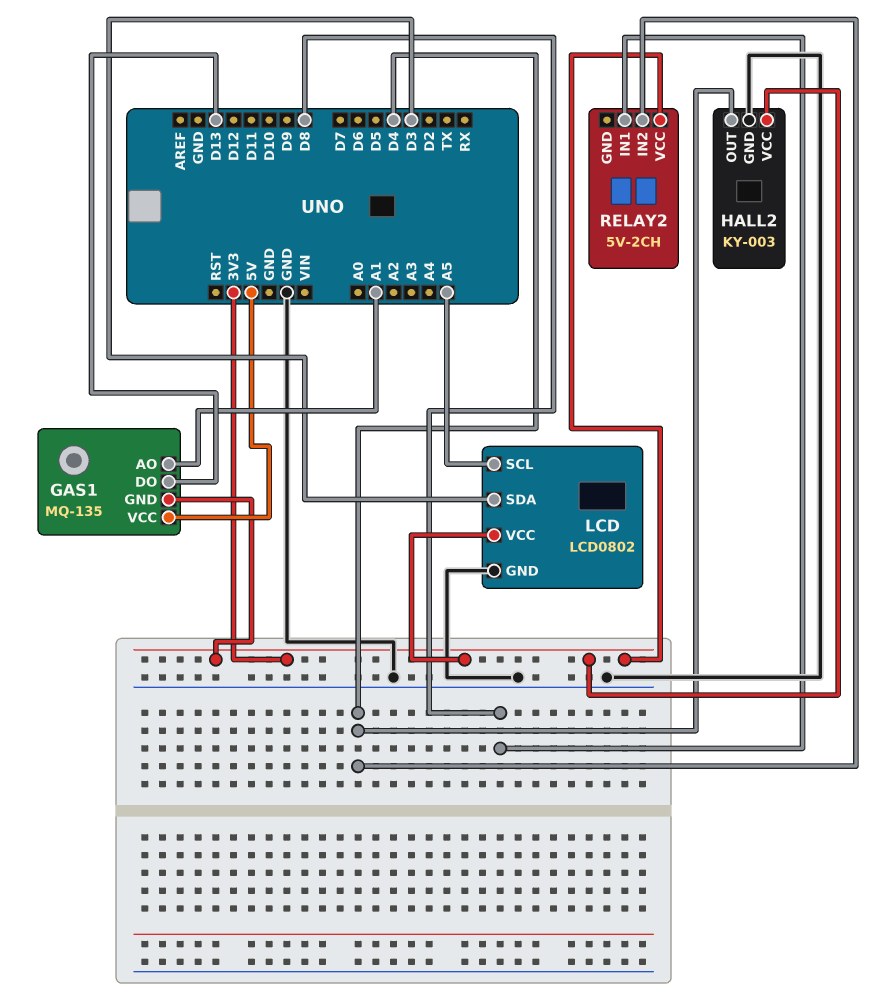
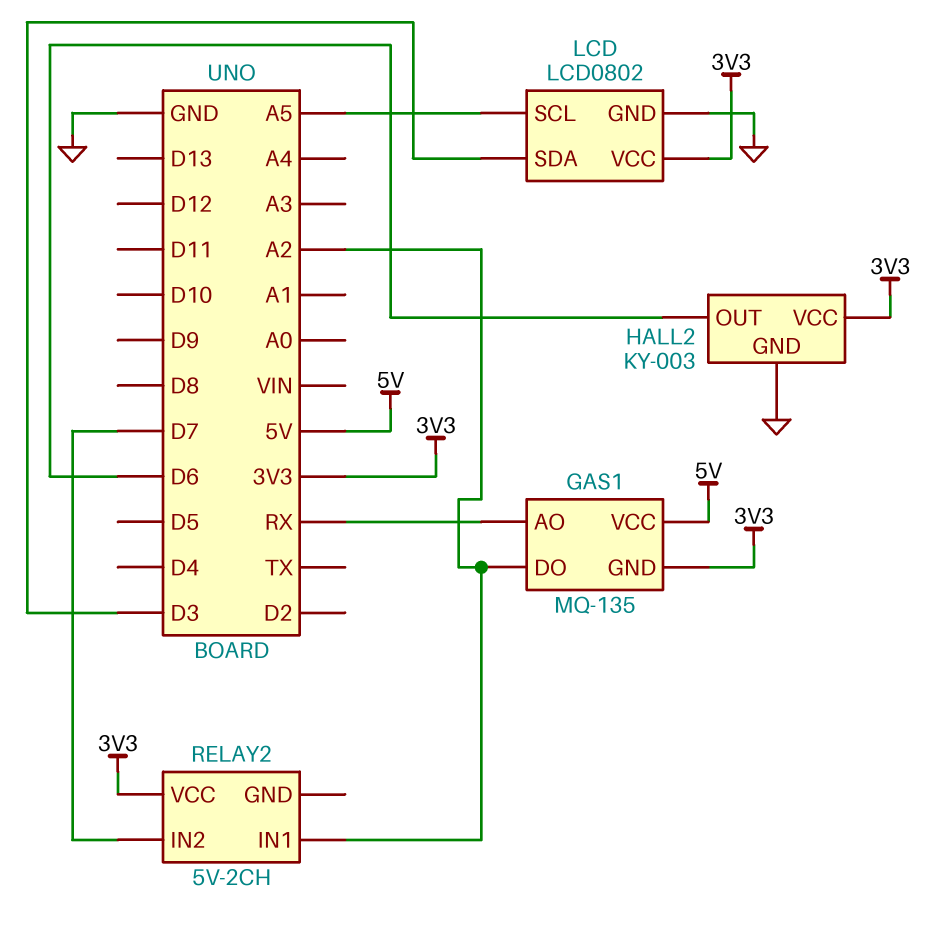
GAS1 pin AO: A1 -> RX
GAS1 pin DO: D13 -> A2
HALL2 pin OUT: D4 -> D6
RELAY2 pin IN1: D8 -> A2
RELAY2 pin IN2: D4 -> D7

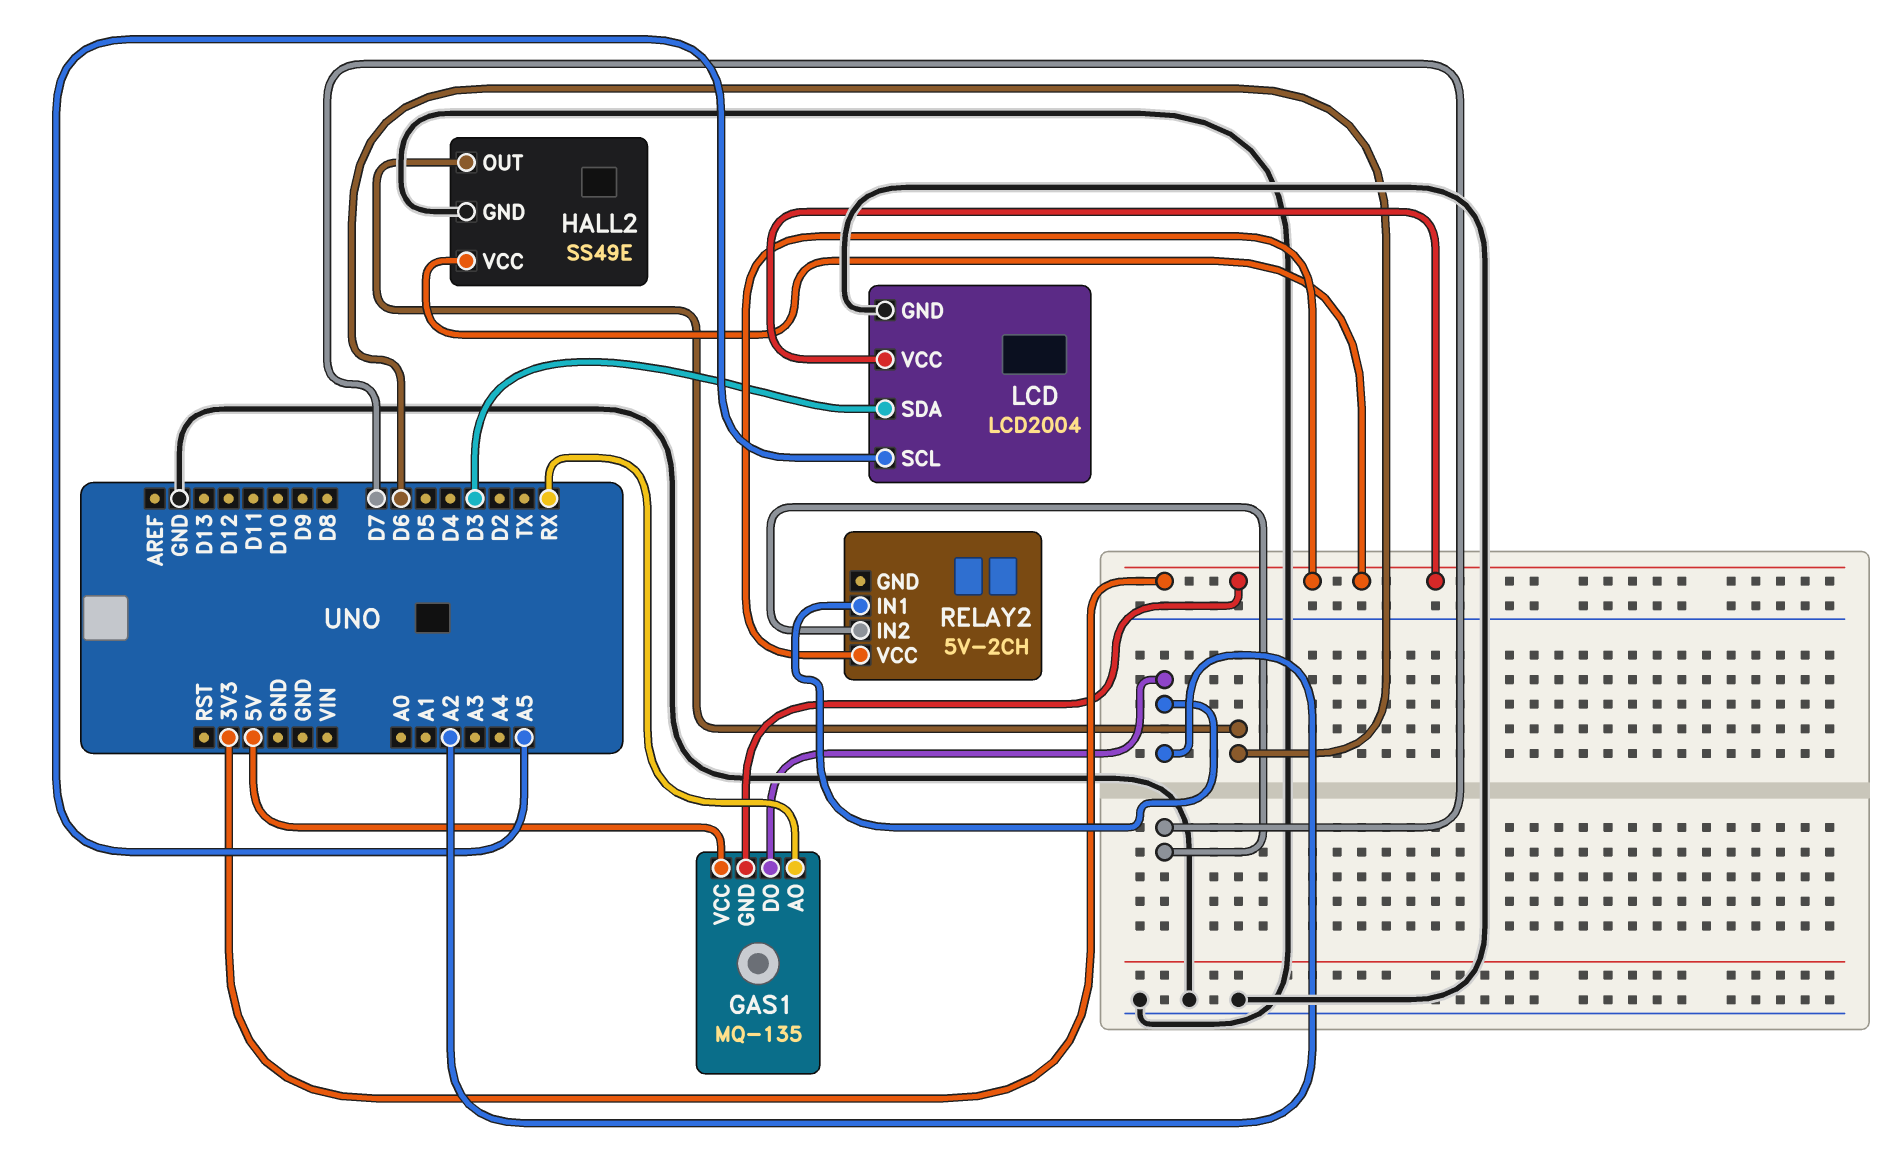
HALL2: KY-003 -> SS49E
LCD: LCD0802 -> LCD2004

